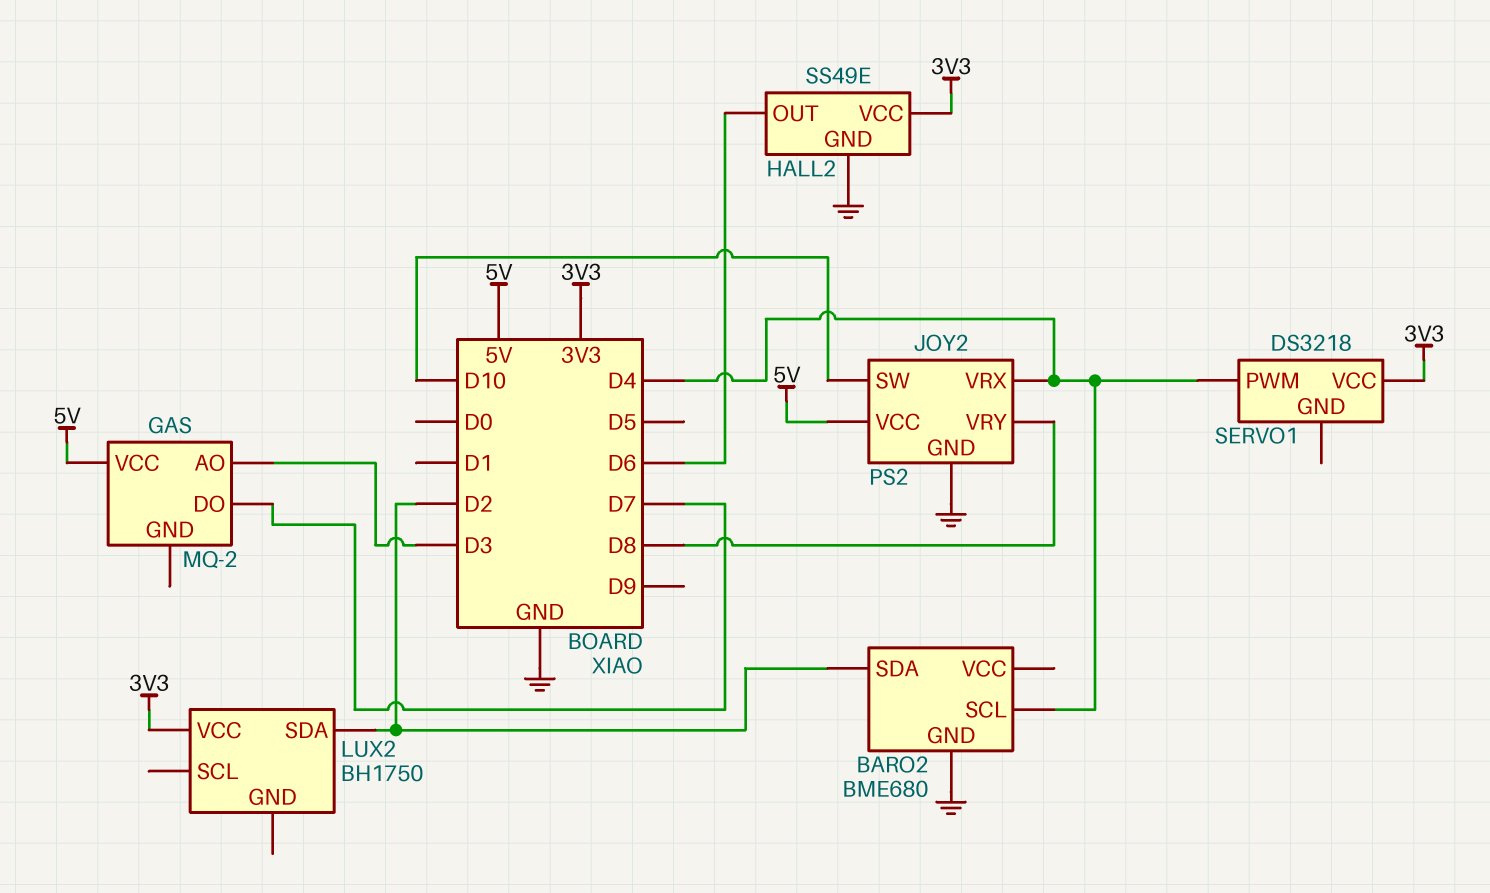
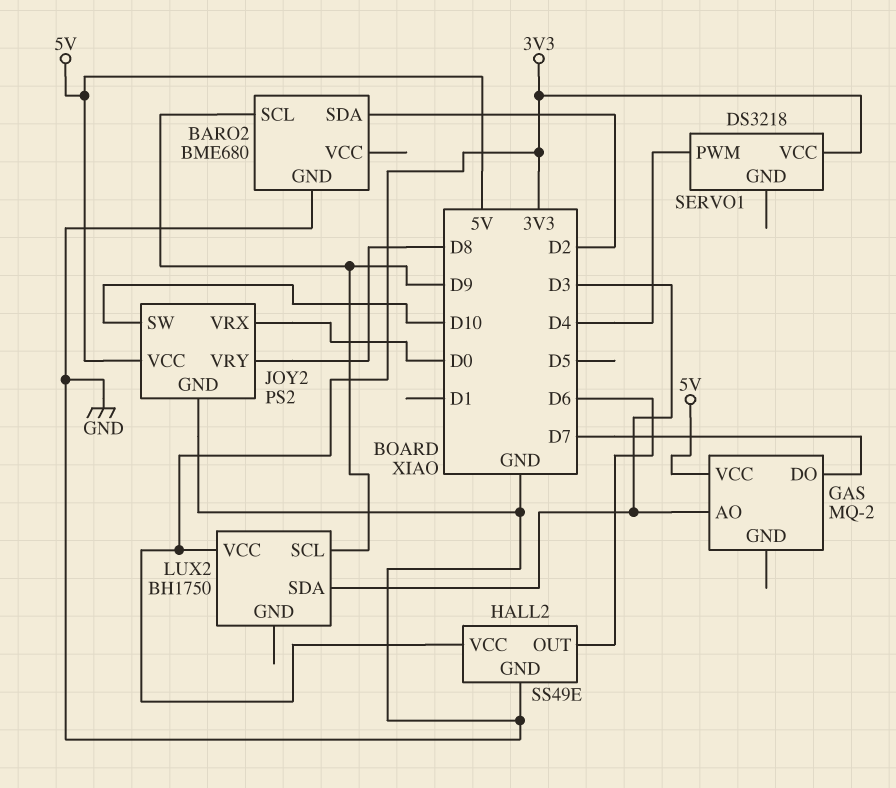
BARO2 pin SCL: D4 -> D9
JOY2 pin VRX: D4 -> D0
LUX2 pin SCL: none -> D9
LUX2 pin SDA: D2 -> D3

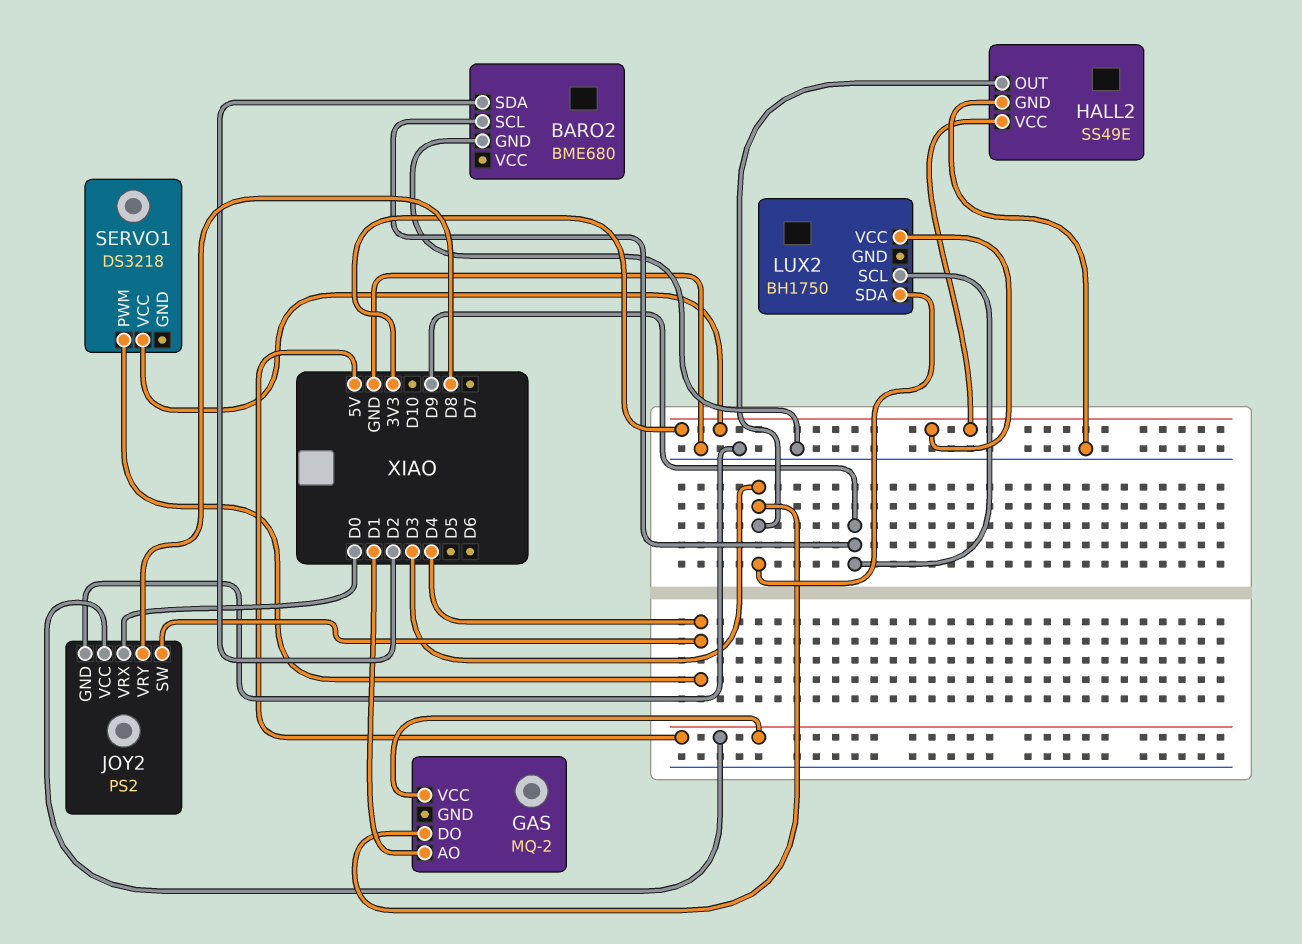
GAS pin AO: D3 -> D1
GAS pin DO: D7 -> D3
HALL2 pin OUT: D6 -> D3
JOY2 pin SW: D10 -> D4

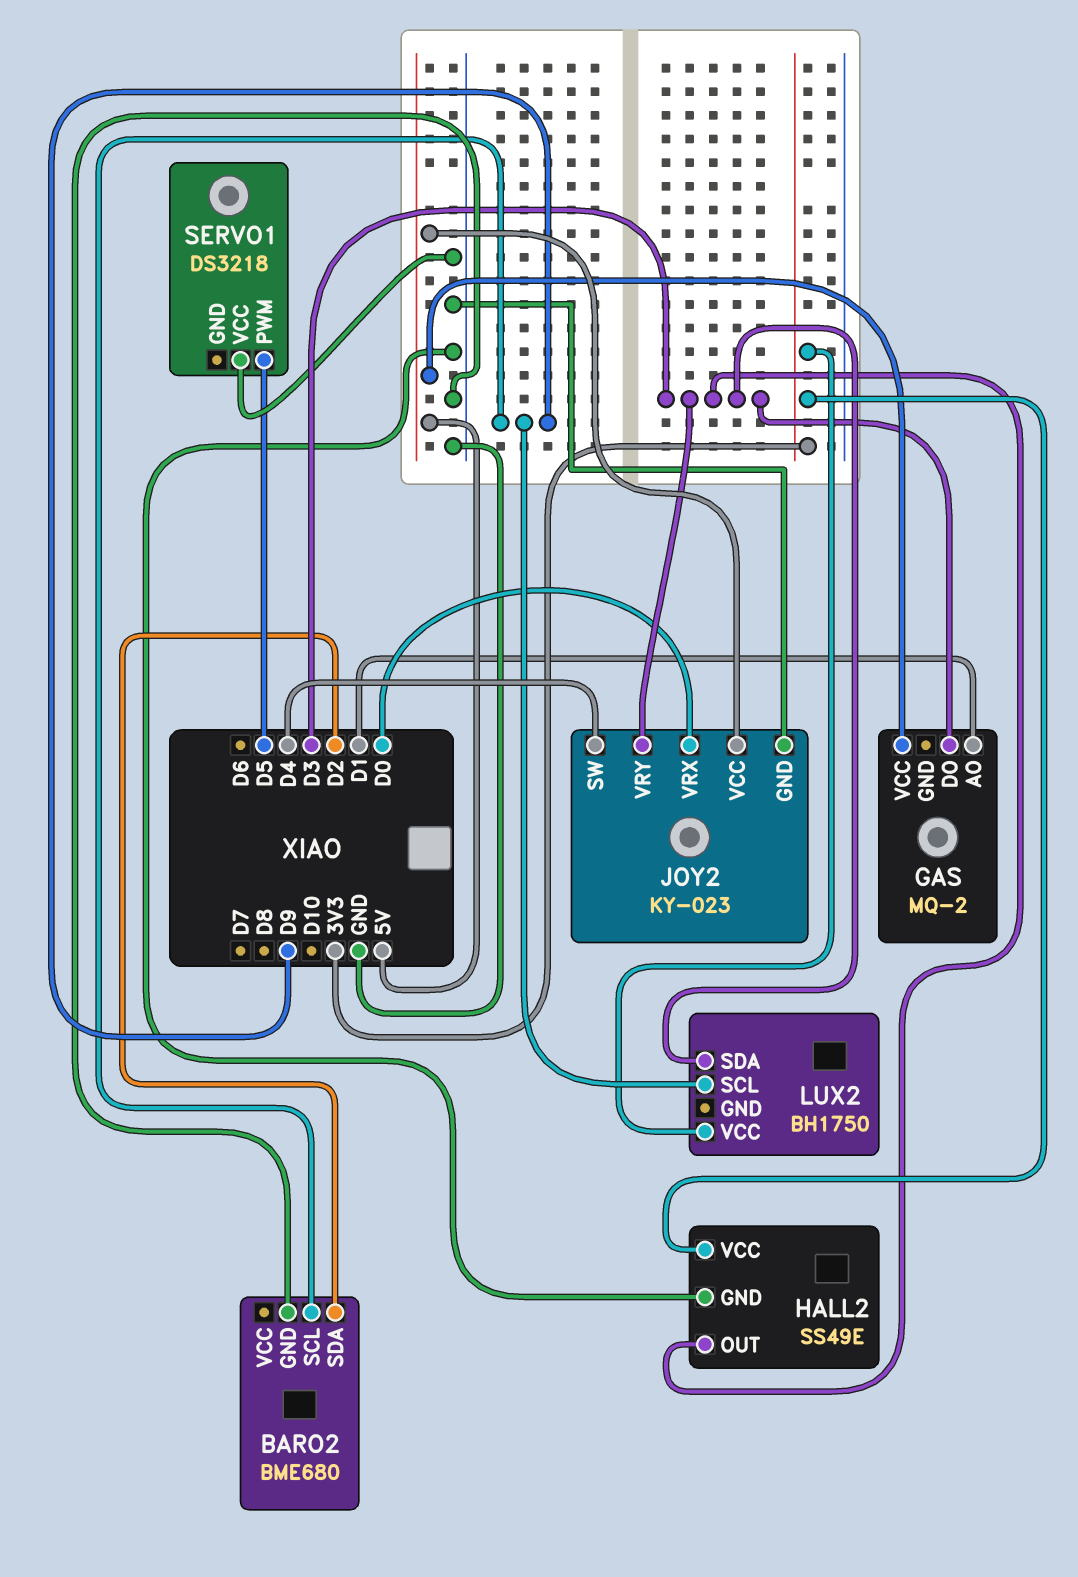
JOY2: PS2 -> KY-023
JOY2 pin VRY: D8 -> D3
SERVO1 pin PWM: D4 -> D5
SERVO1 pin VCC: 3V3 -> GND

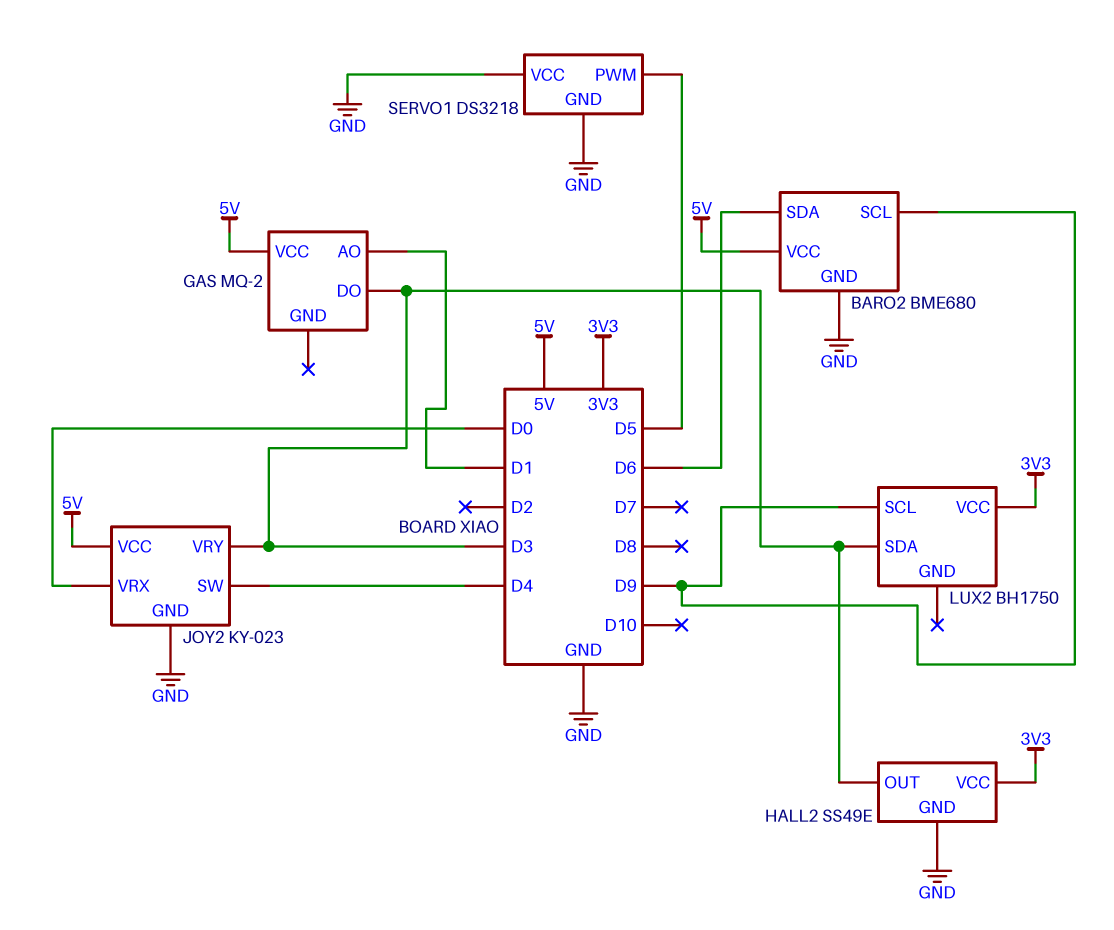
BARO2 pin SDA: D2 -> D6
BARO2 pin VCC: none -> 5V
SERVO1 pin GND: none -> GND

